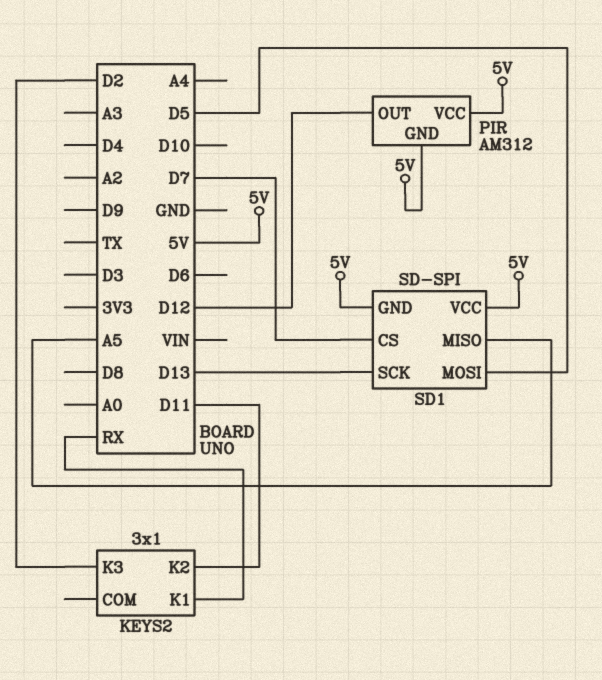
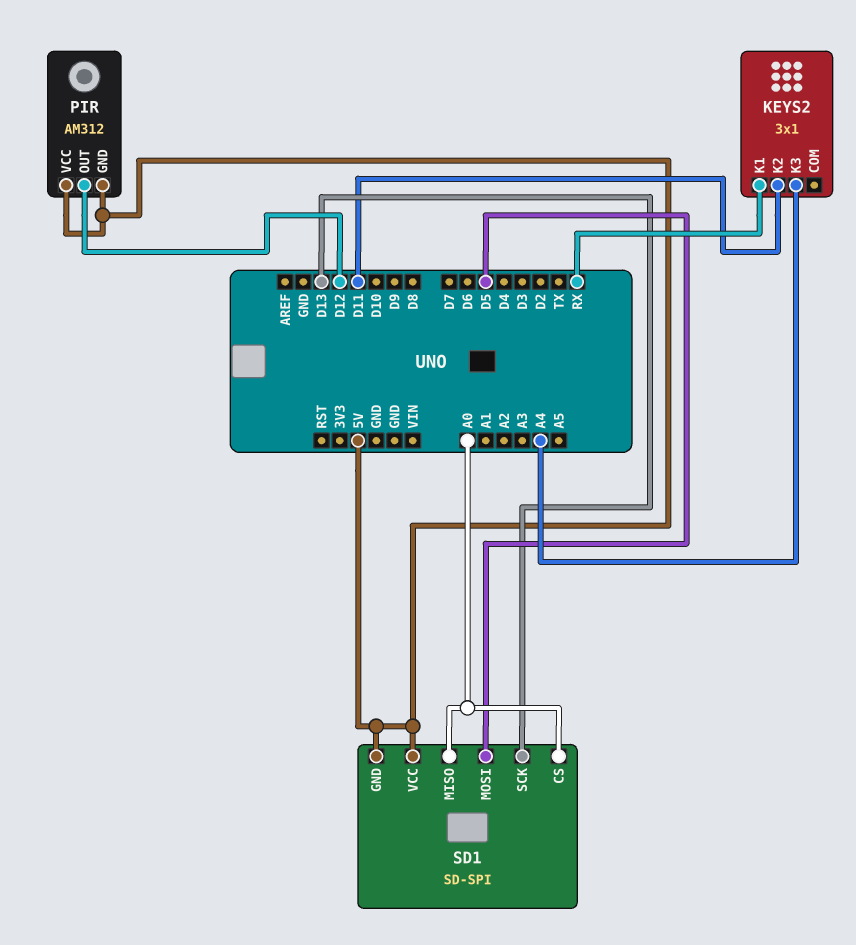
KEYS2 pin K3: D2 -> A4
SD1 pin CS: D7 -> A0
SD1 pin MISO: A5 -> A0

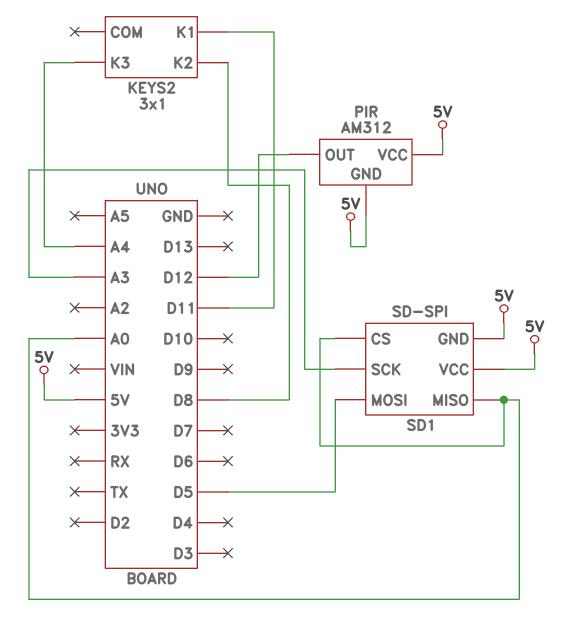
KEYS2 pin K1: RX -> D11
KEYS2 pin K2: D11 -> D8
SD1 pin SCK: D13 -> A3

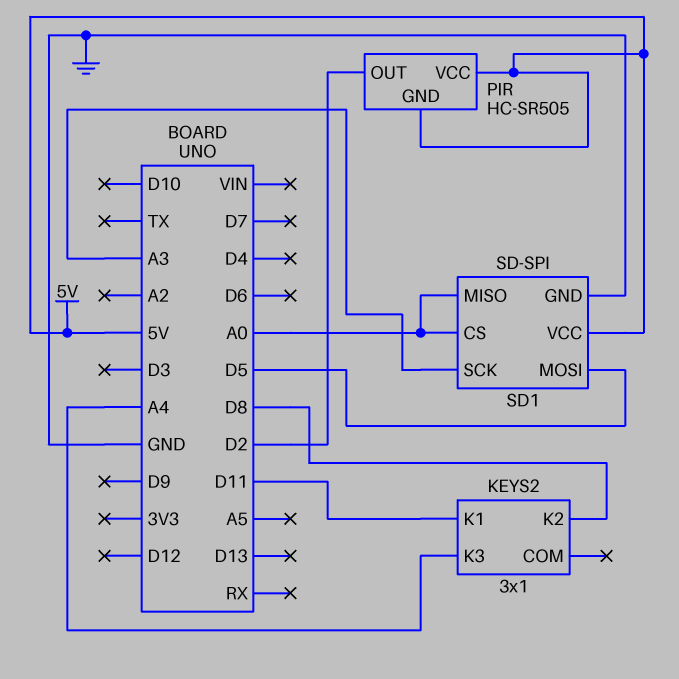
PIR: AM312 -> HC-SR505
PIR pin OUT: D12 -> D2
SD1 pin GND: 5V -> GND

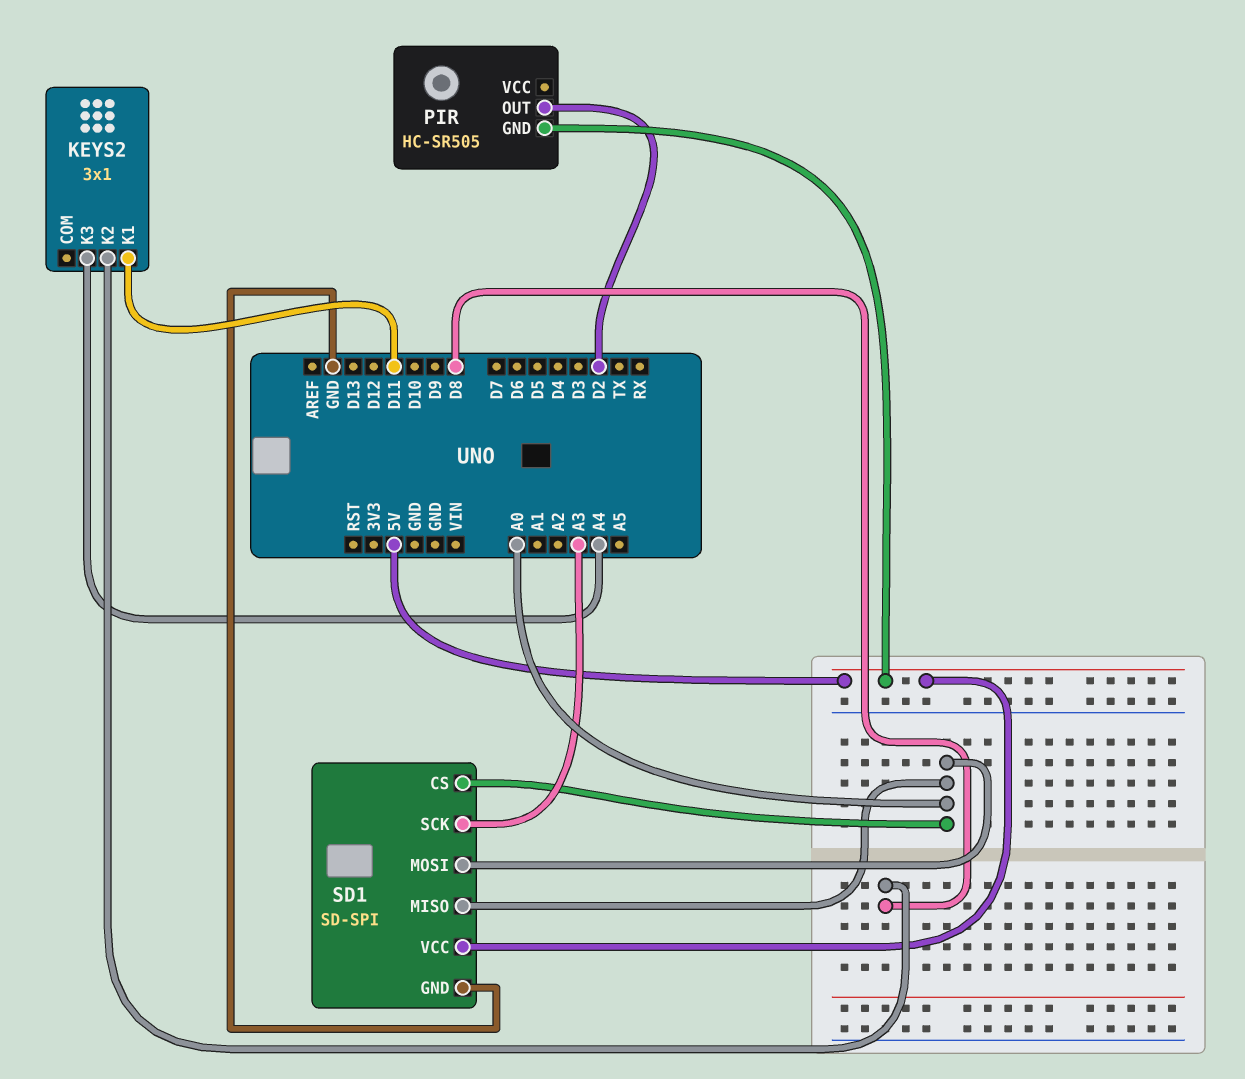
PIR pin VCC: 5V -> none
SD1 pin MOSI: D5 -> A0

